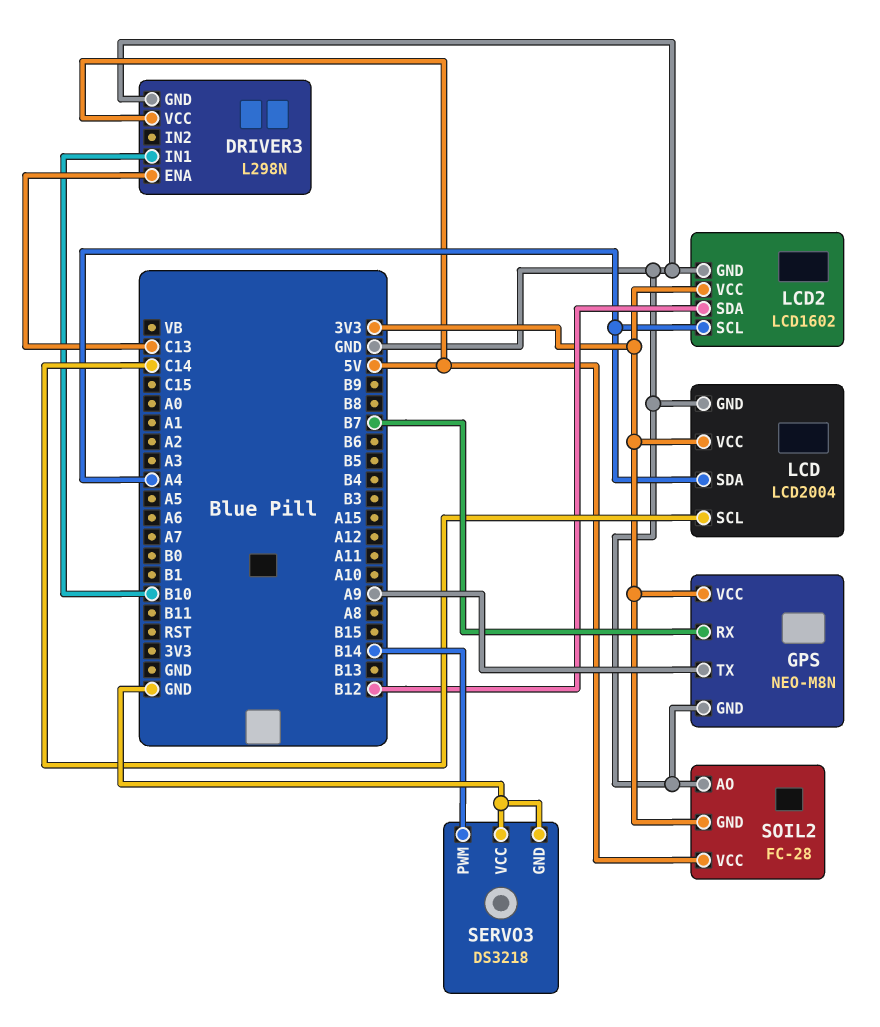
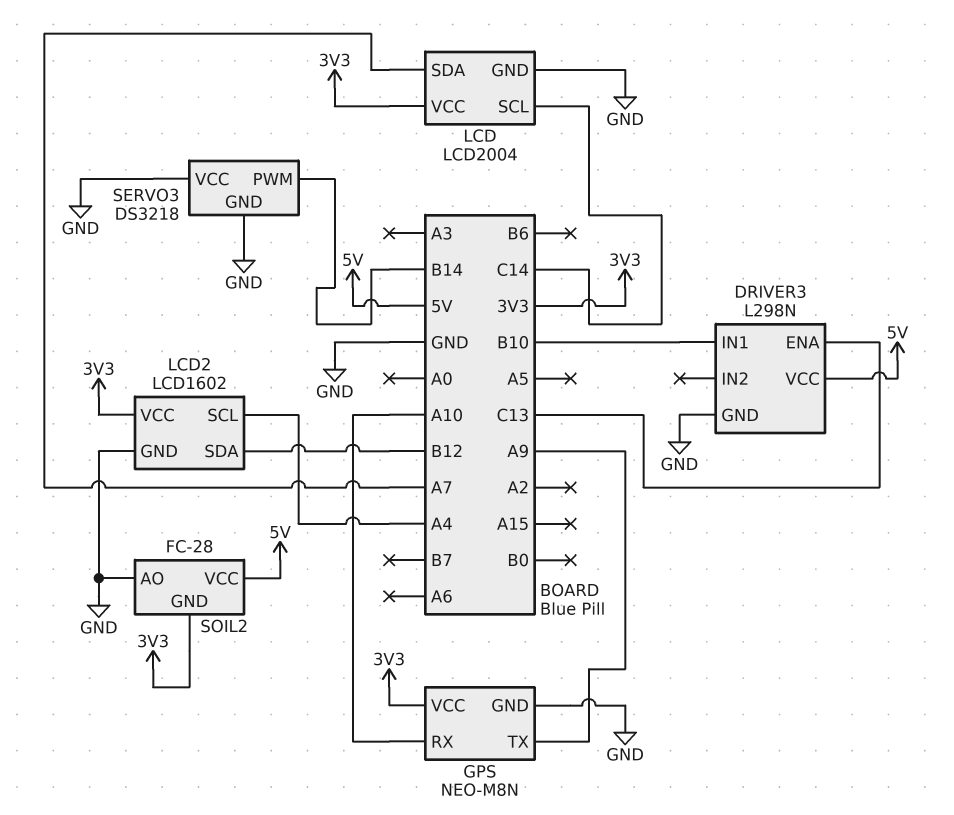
GPS pin RX: B7 -> A10
LCD pin SDA: A4 -> A7

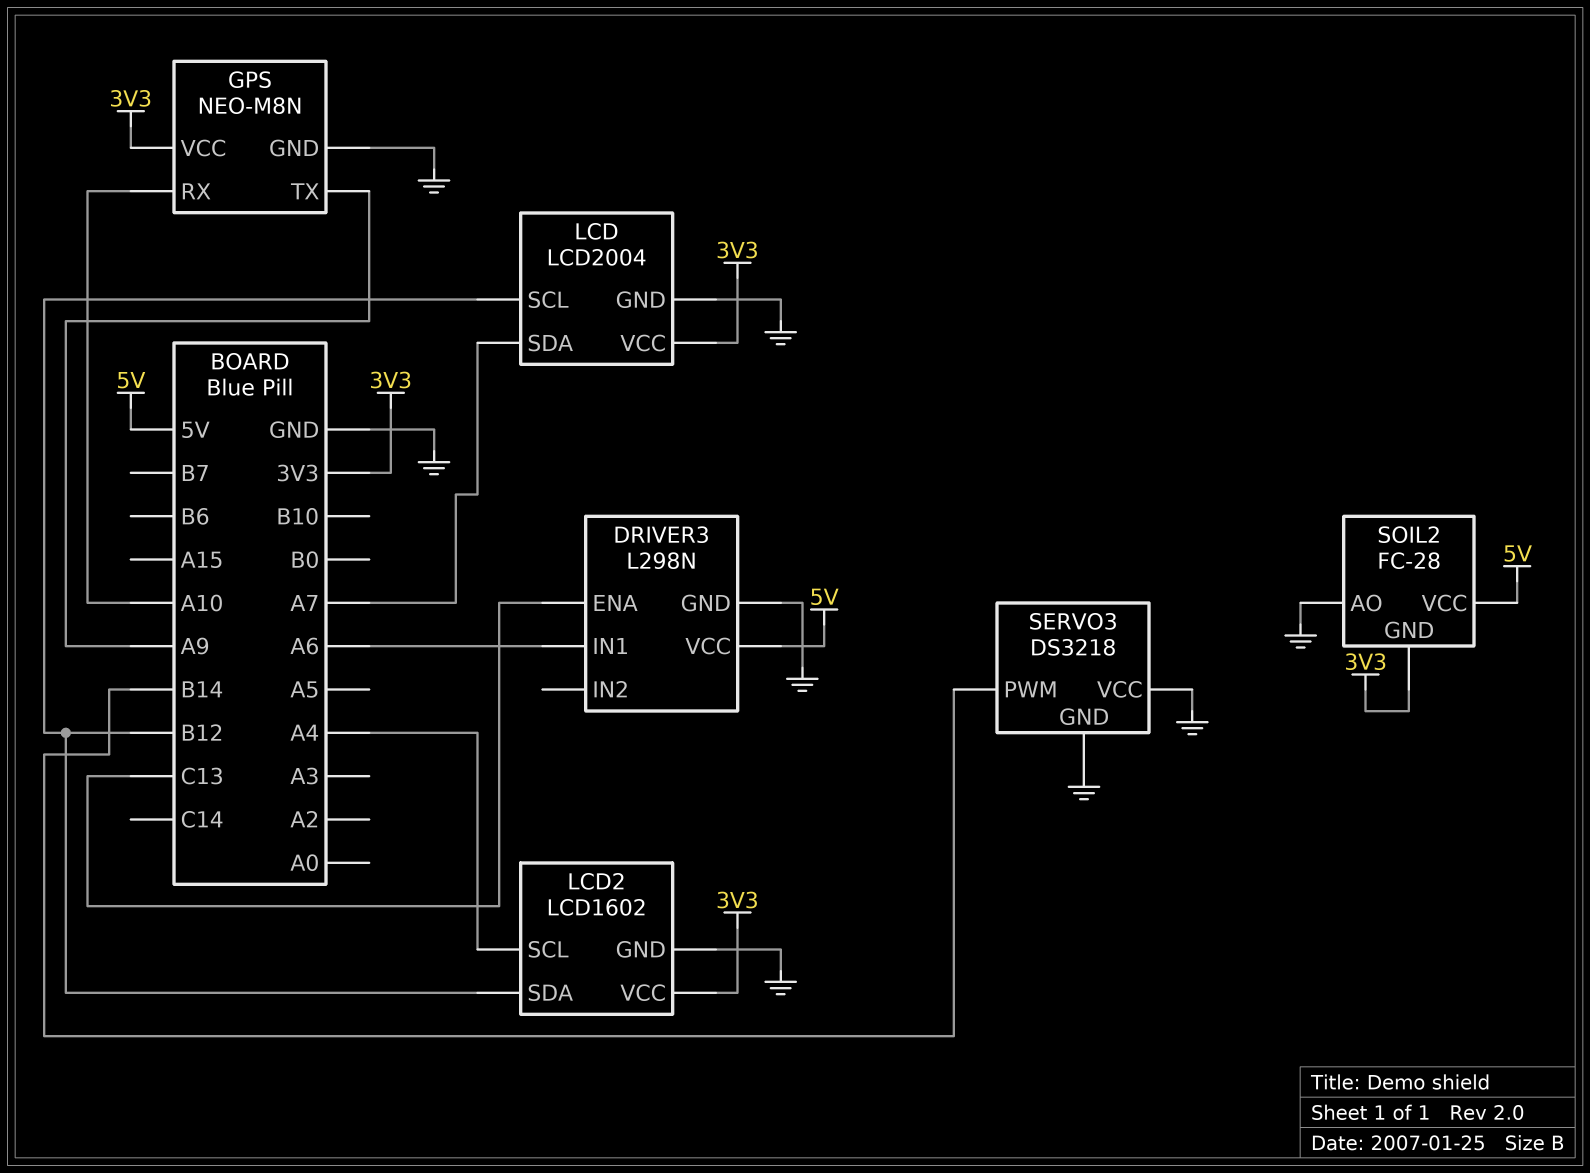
DRIVER3 pin IN1: B10 -> A6
LCD pin SCL: C14 -> B12

